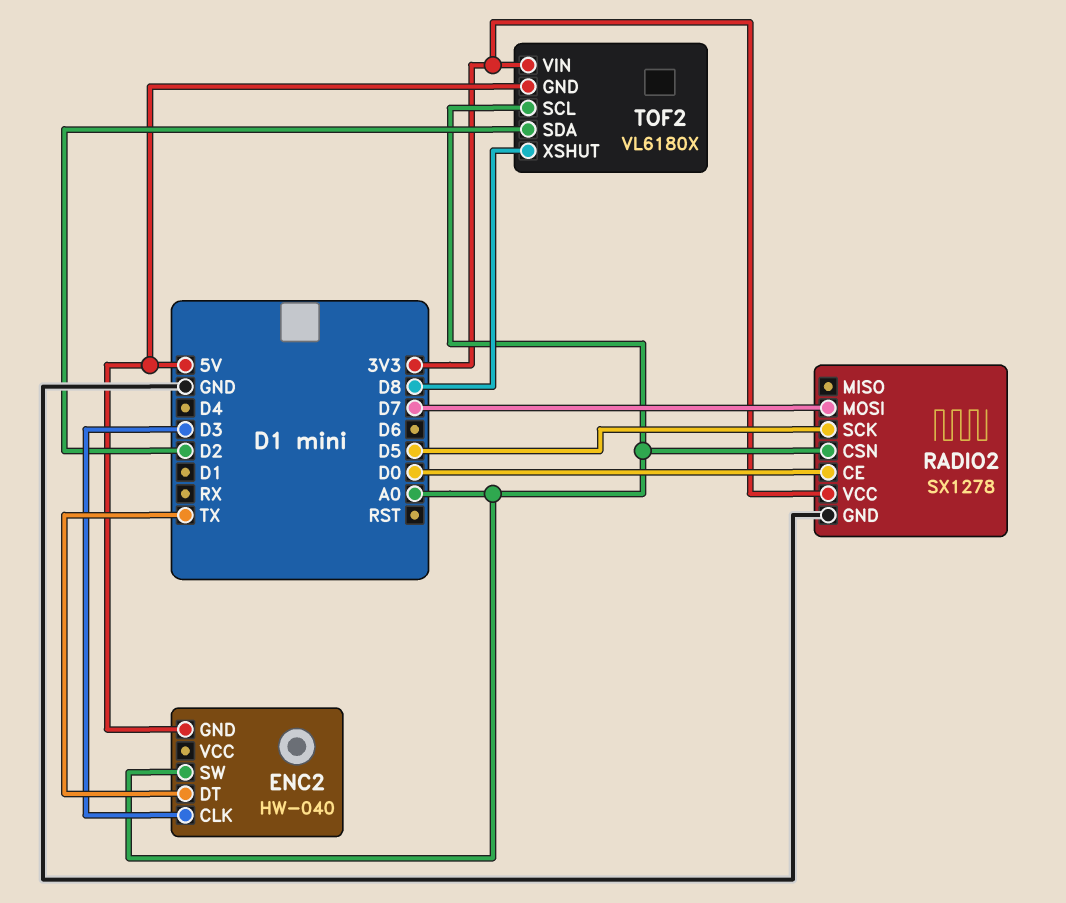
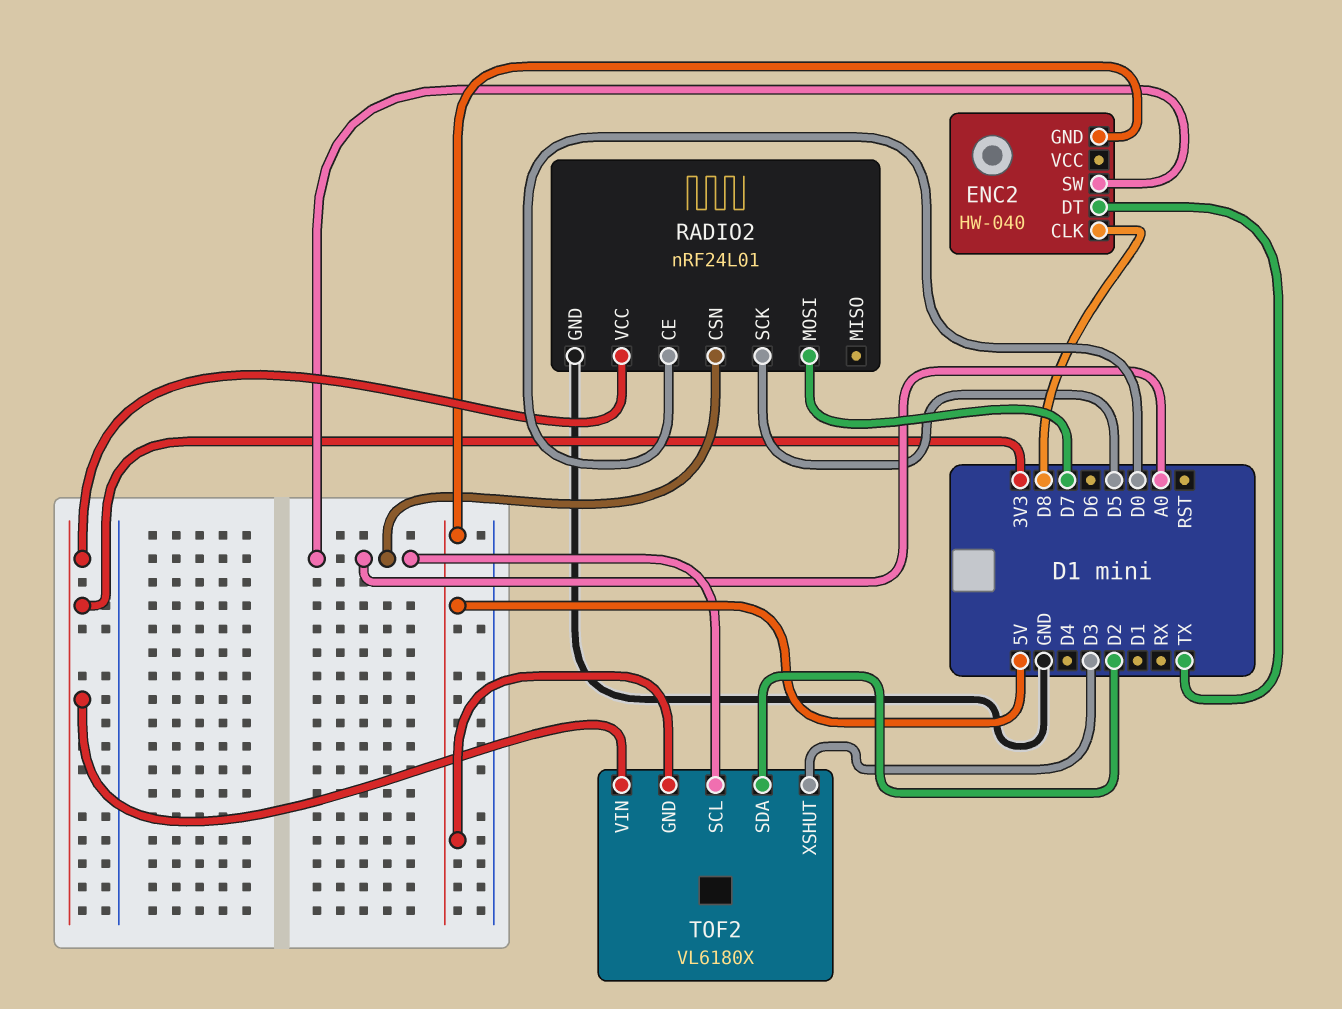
ENC2 pin CLK: D3 -> D8
RADIO2: SX1278 -> nRF24L01
TOF2 pin XSHUT: D8 -> D3

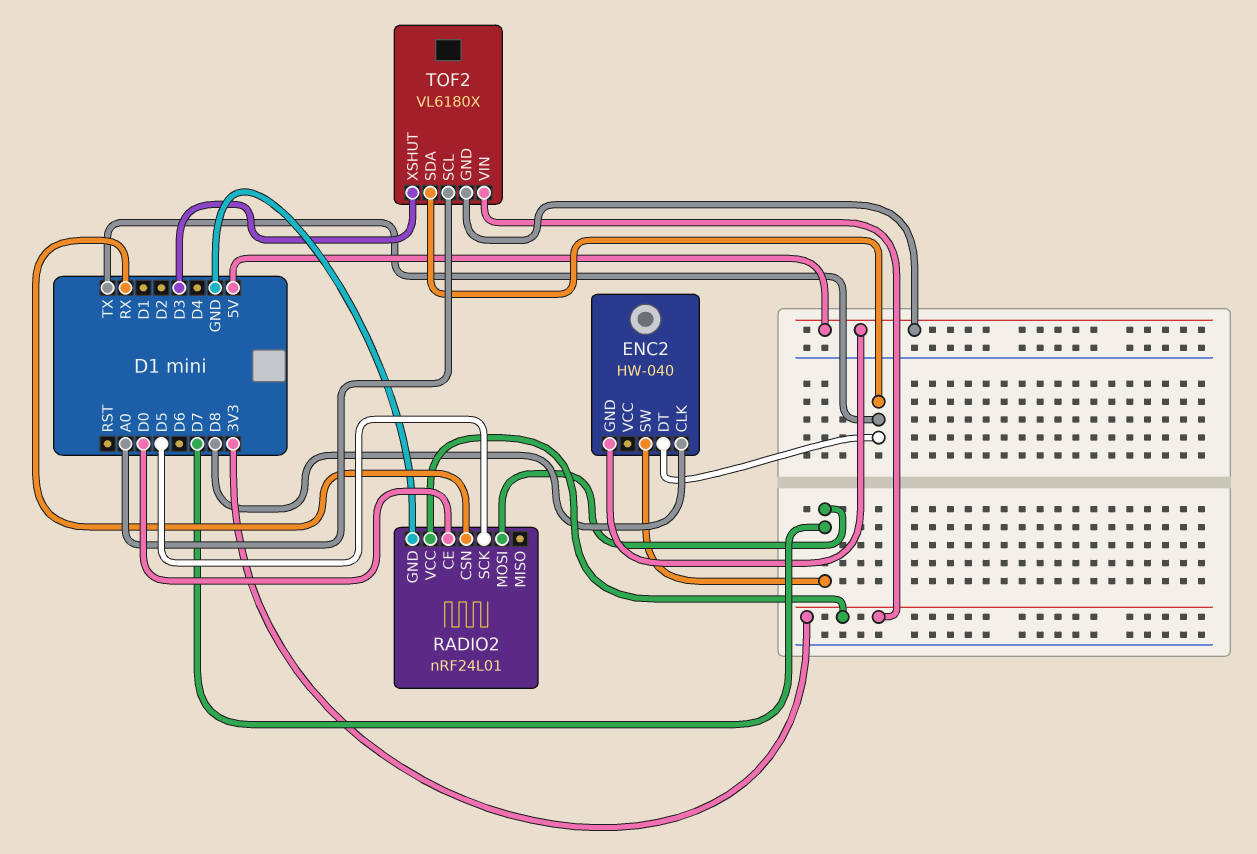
ENC2 pin SW: A0 -> D7
RADIO2 pin CSN: A0 -> RX
TOF2 pin SDA: D2 -> TX

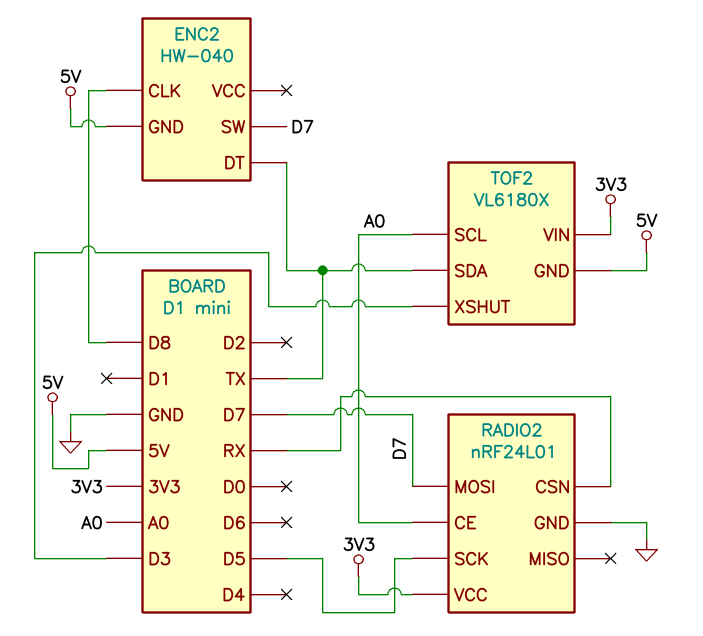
RADIO2 pin CE: D0 -> A0

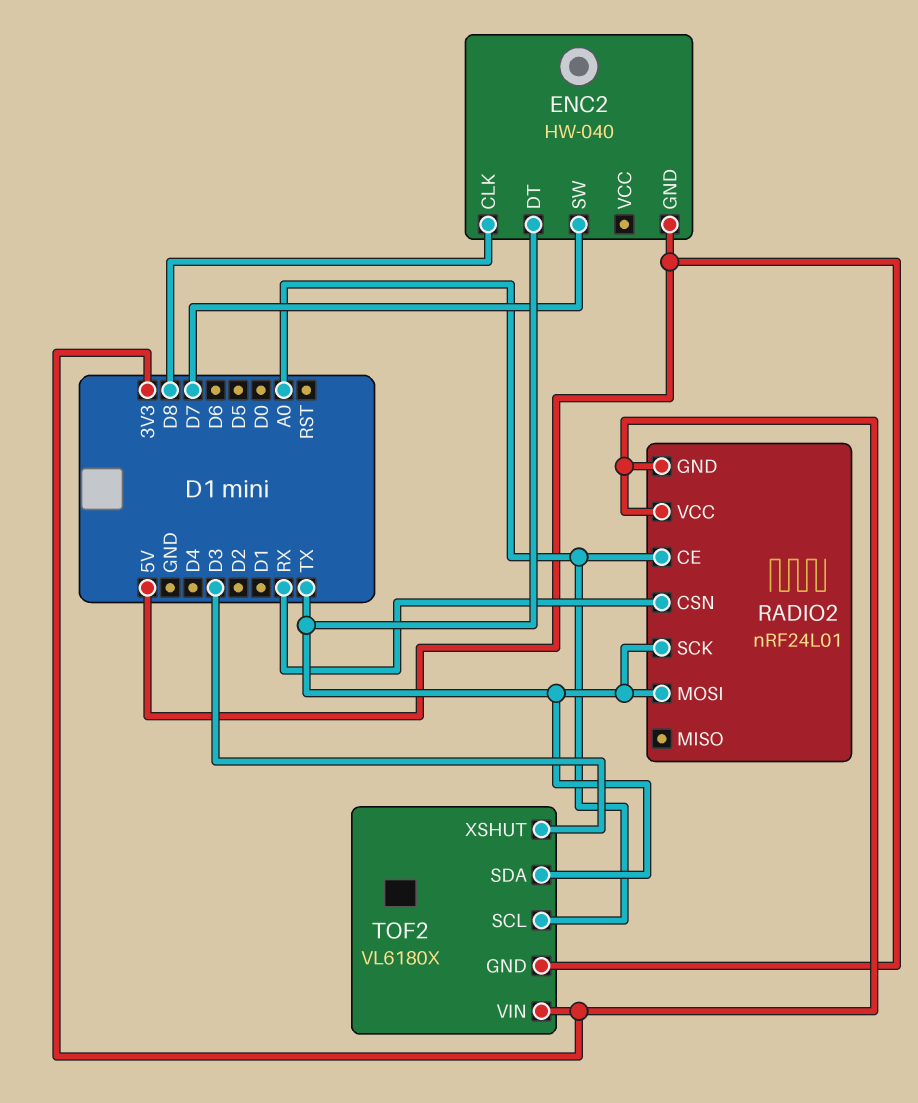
RADIO2 pin GND: GND -> 3V3
RADIO2 pin MOSI: D7 -> TX
RADIO2 pin SCK: D5 -> TX

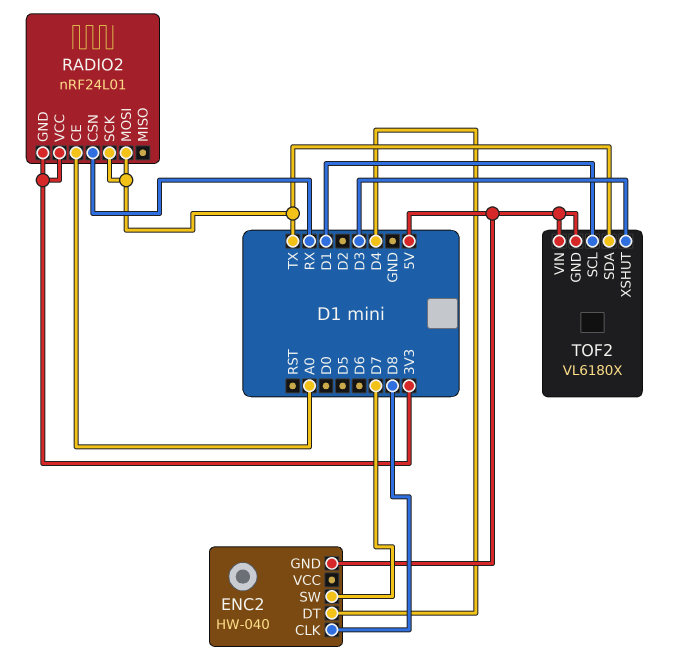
ENC2 pin DT: TX -> D4
TOF2 pin SCL: A0 -> D1
TOF2 pin VIN: 3V3 -> 5V

